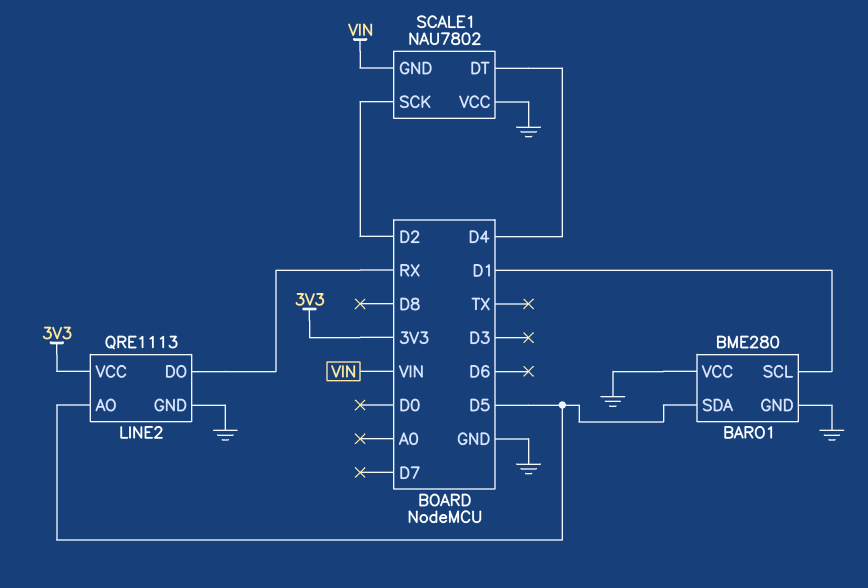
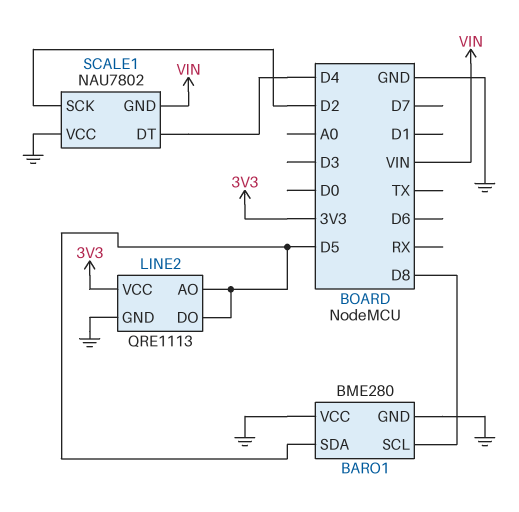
BARO1 pin SCL: D1 -> D8
LINE2 pin DO: RX -> D5

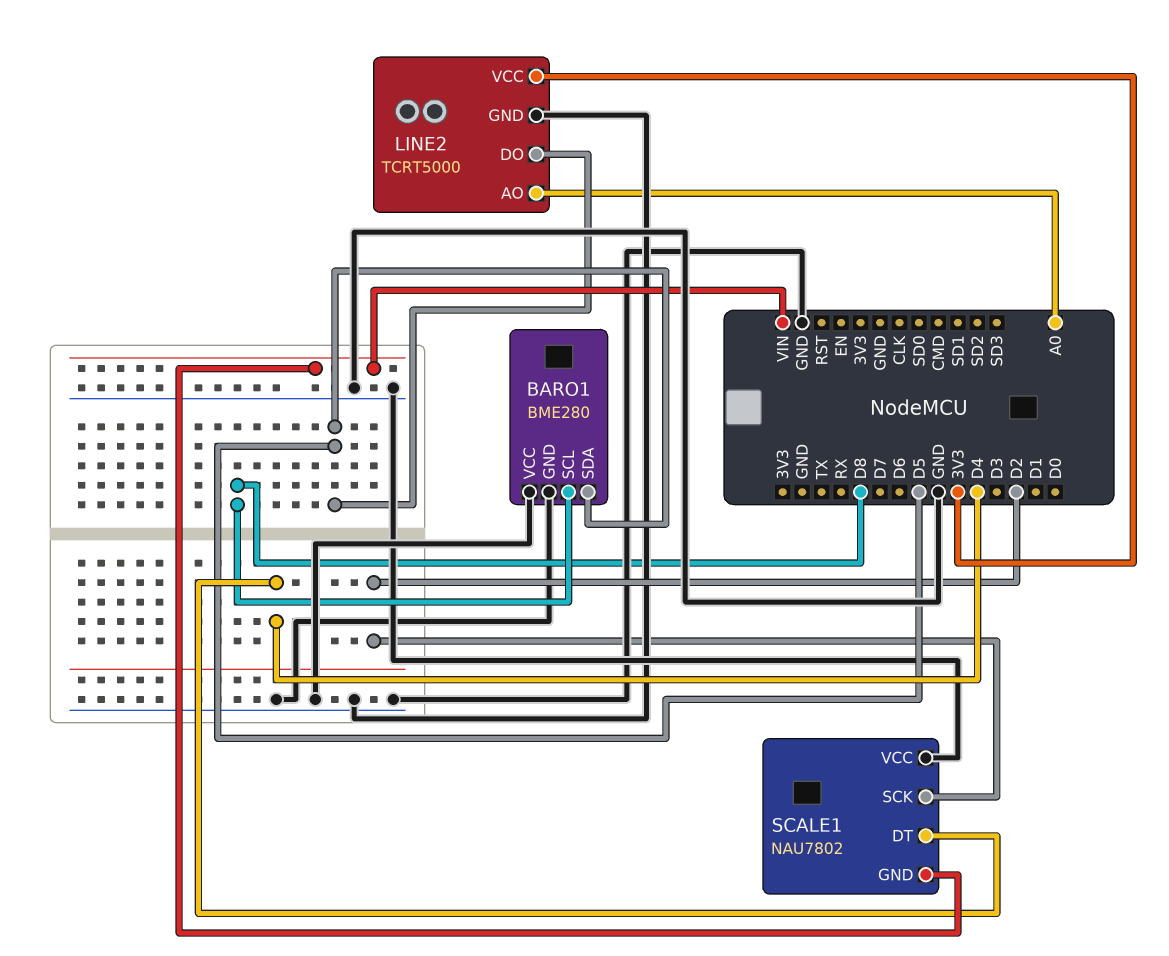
LINE2: QRE1113 -> TCRT5000
LINE2 pin AO: D5 -> A0

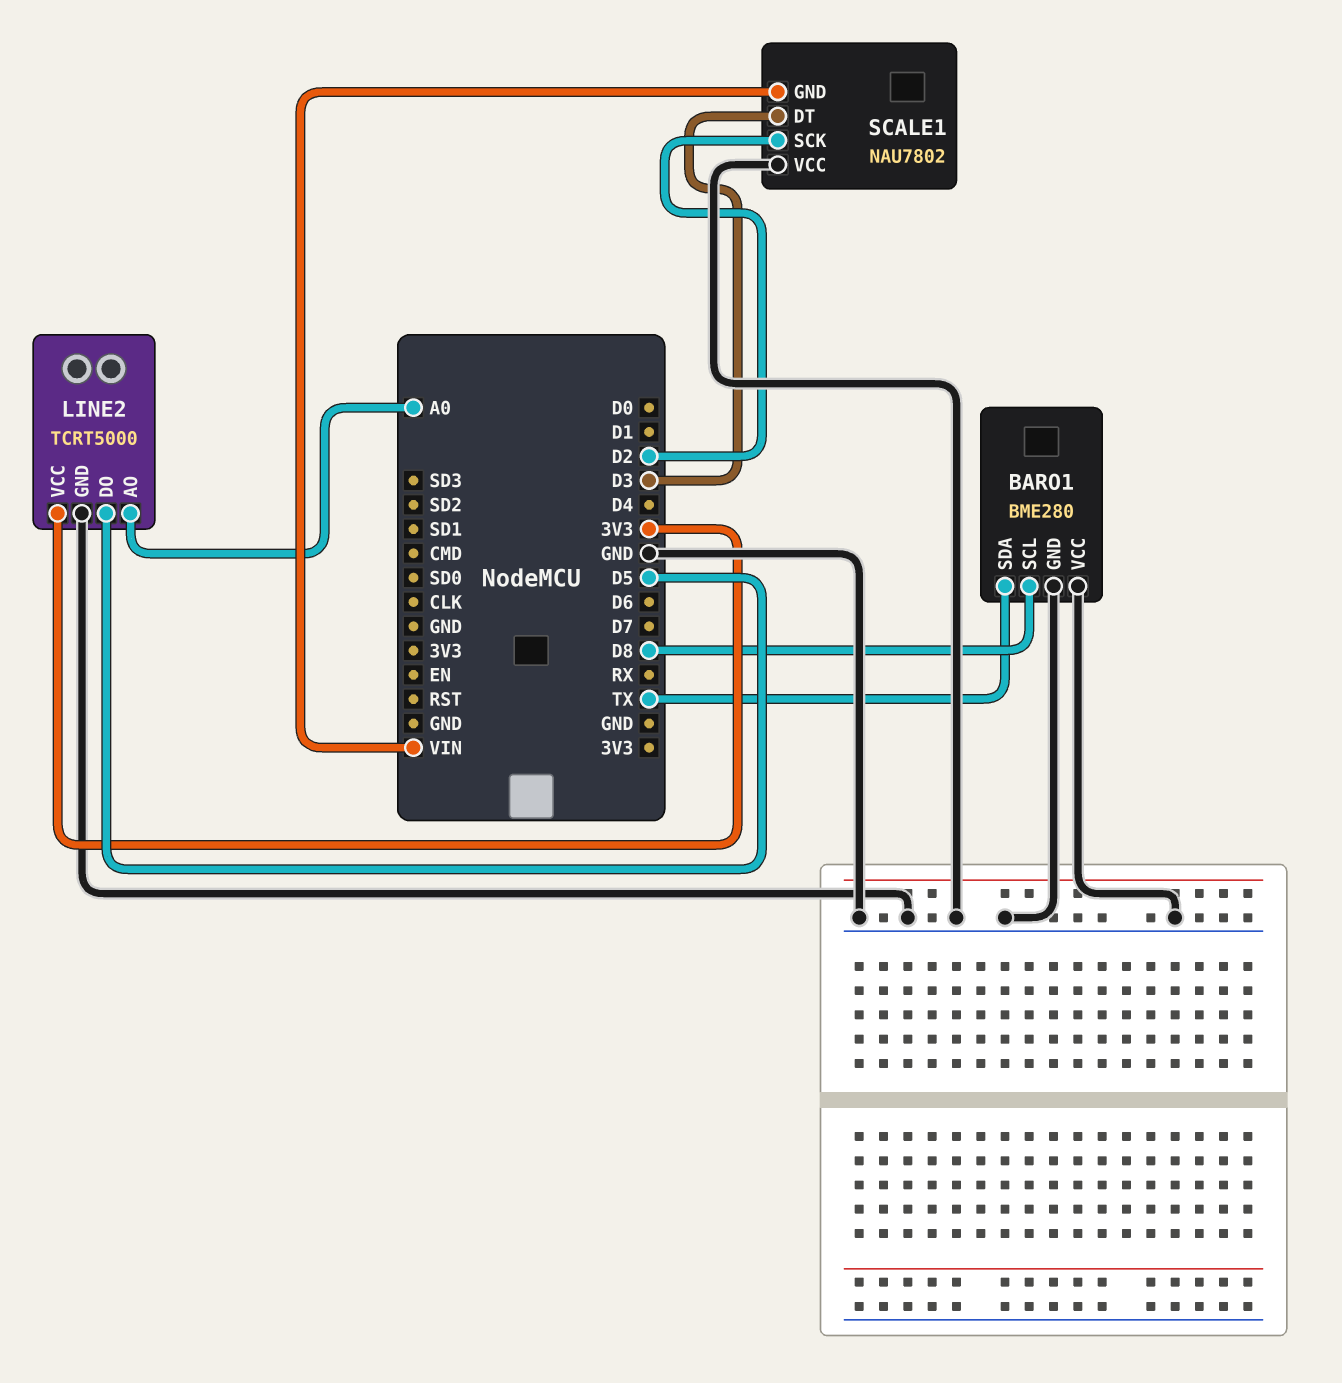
BARO1 pin SDA: D5 -> TX
SCALE1 pin DT: D4 -> D3

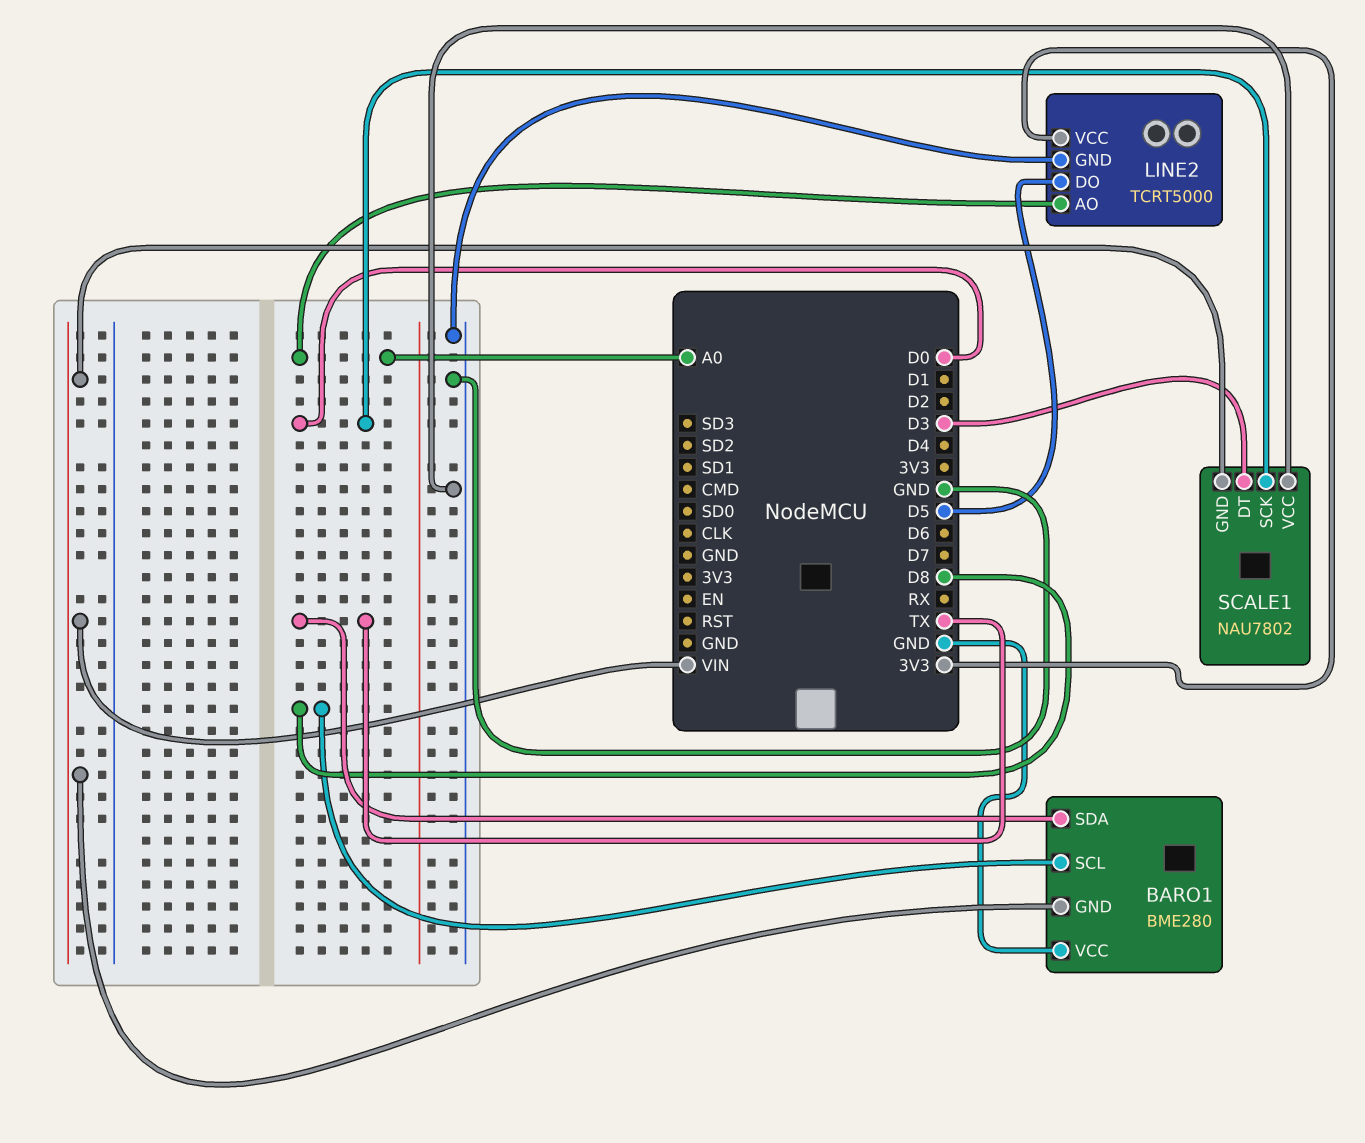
BARO1 pin GND: GND -> VIN
SCALE1 pin SCK: D2 -> D0

